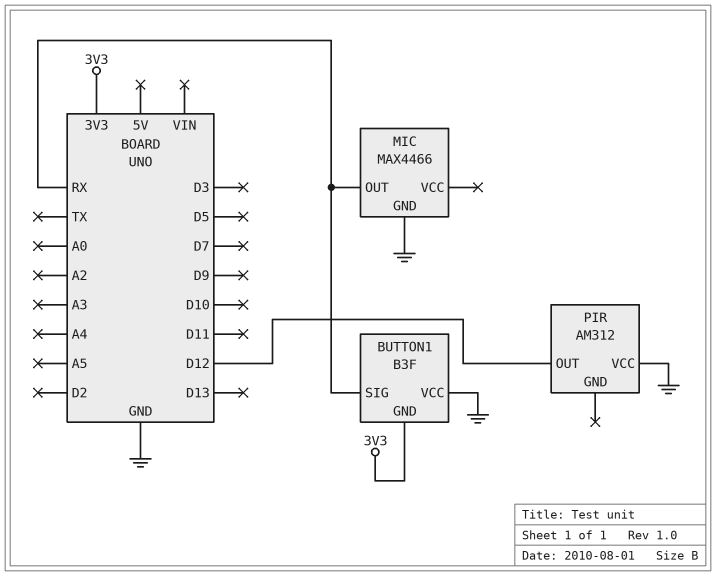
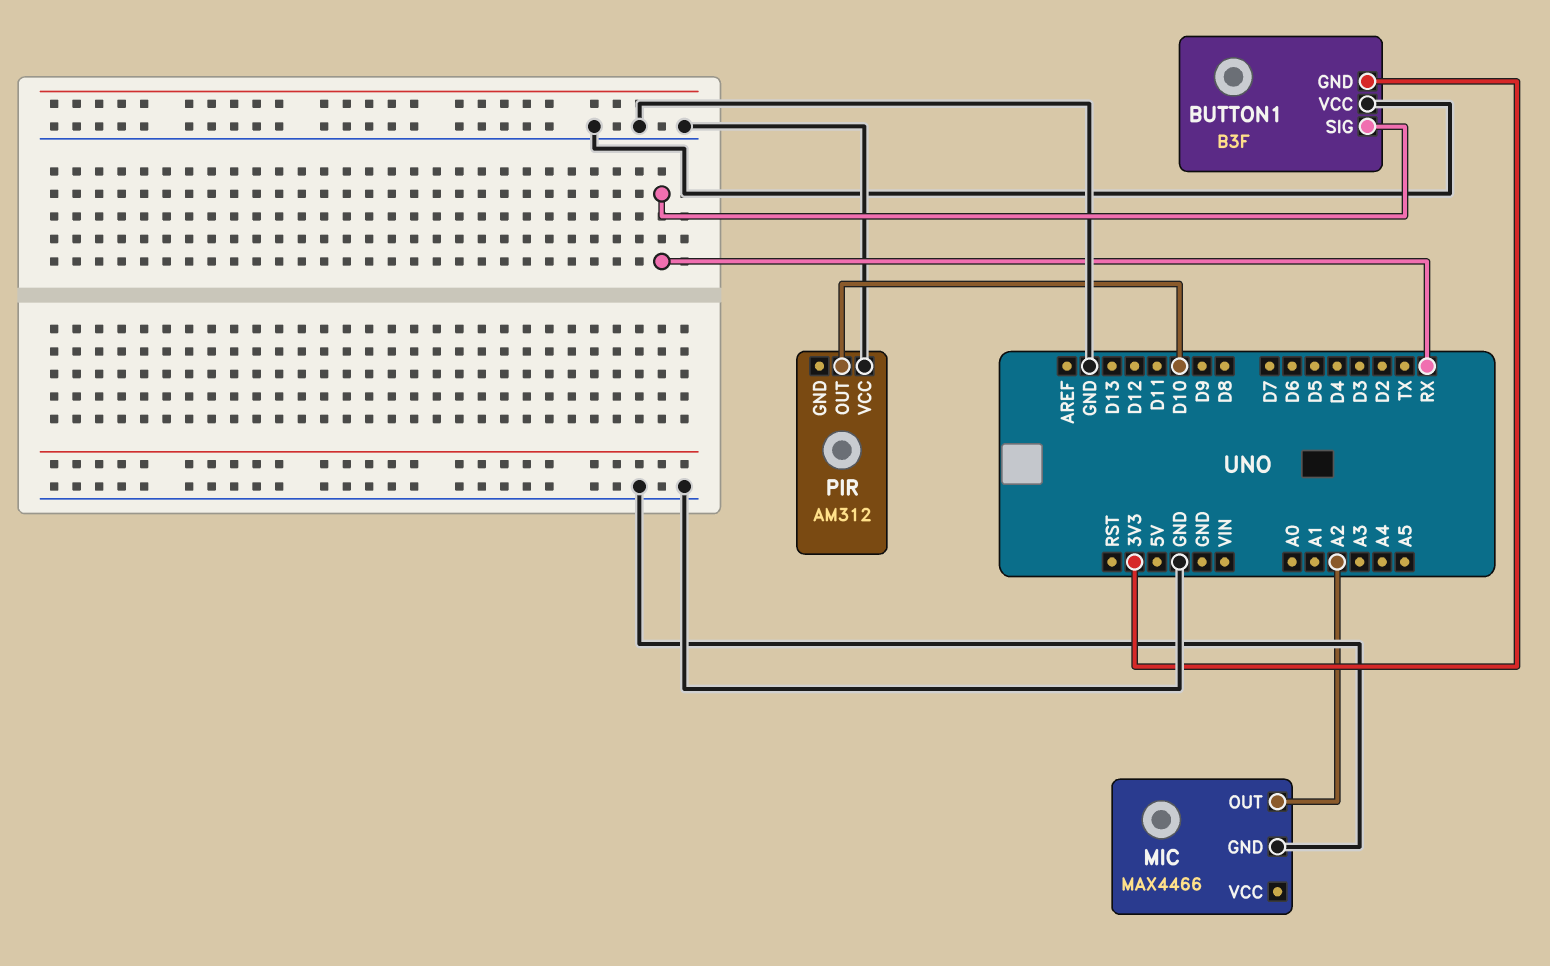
MIC pin OUT: RX -> A2
PIR pin OUT: D12 -> D10

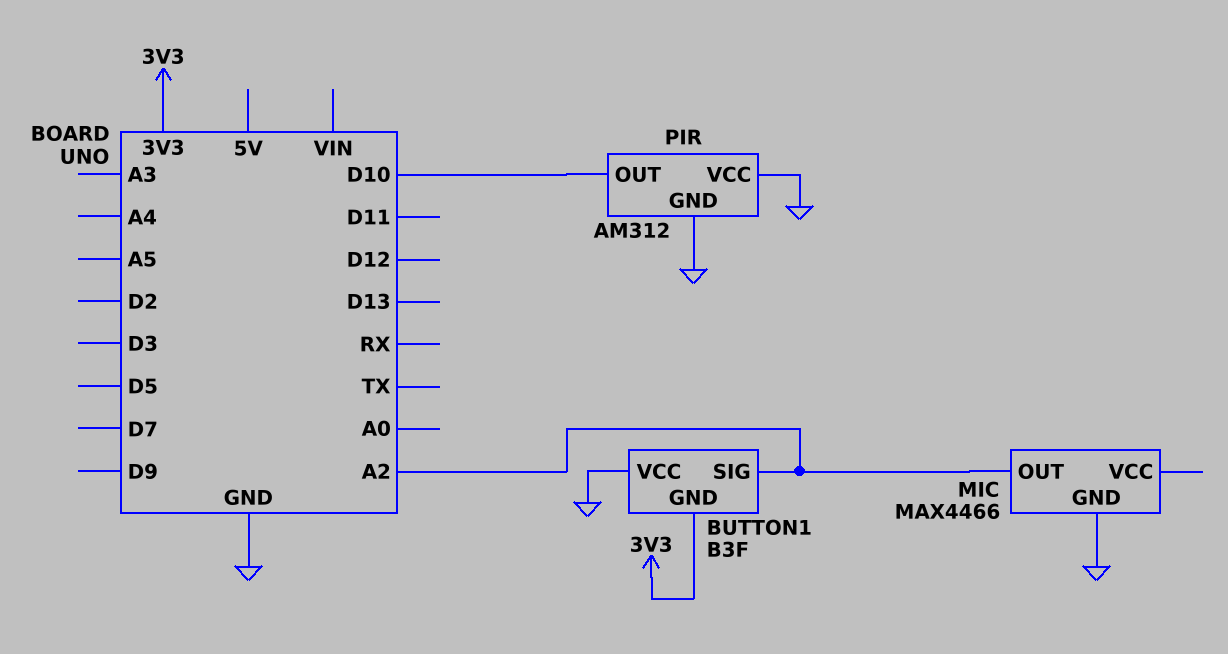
BUTTON1 pin SIG: RX -> A2
PIR pin GND: none -> GND

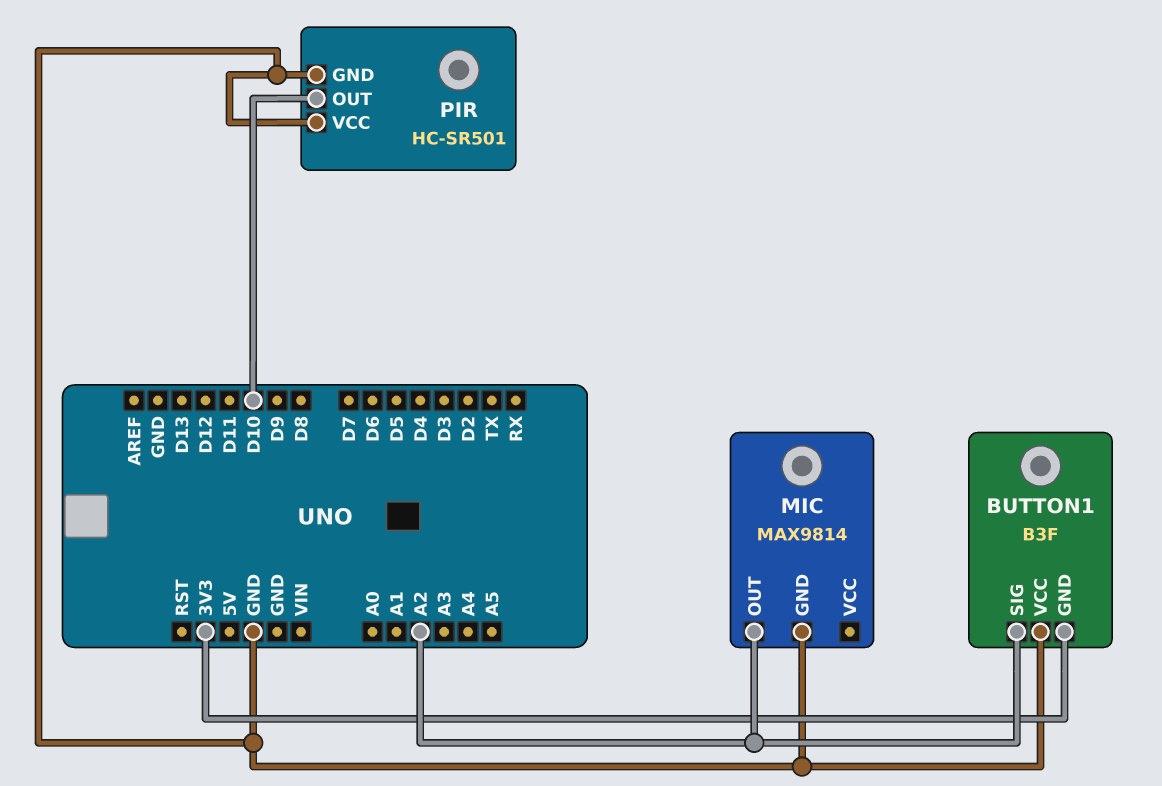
MIC: MAX4466 -> MAX9814
PIR: AM312 -> HC-SR501

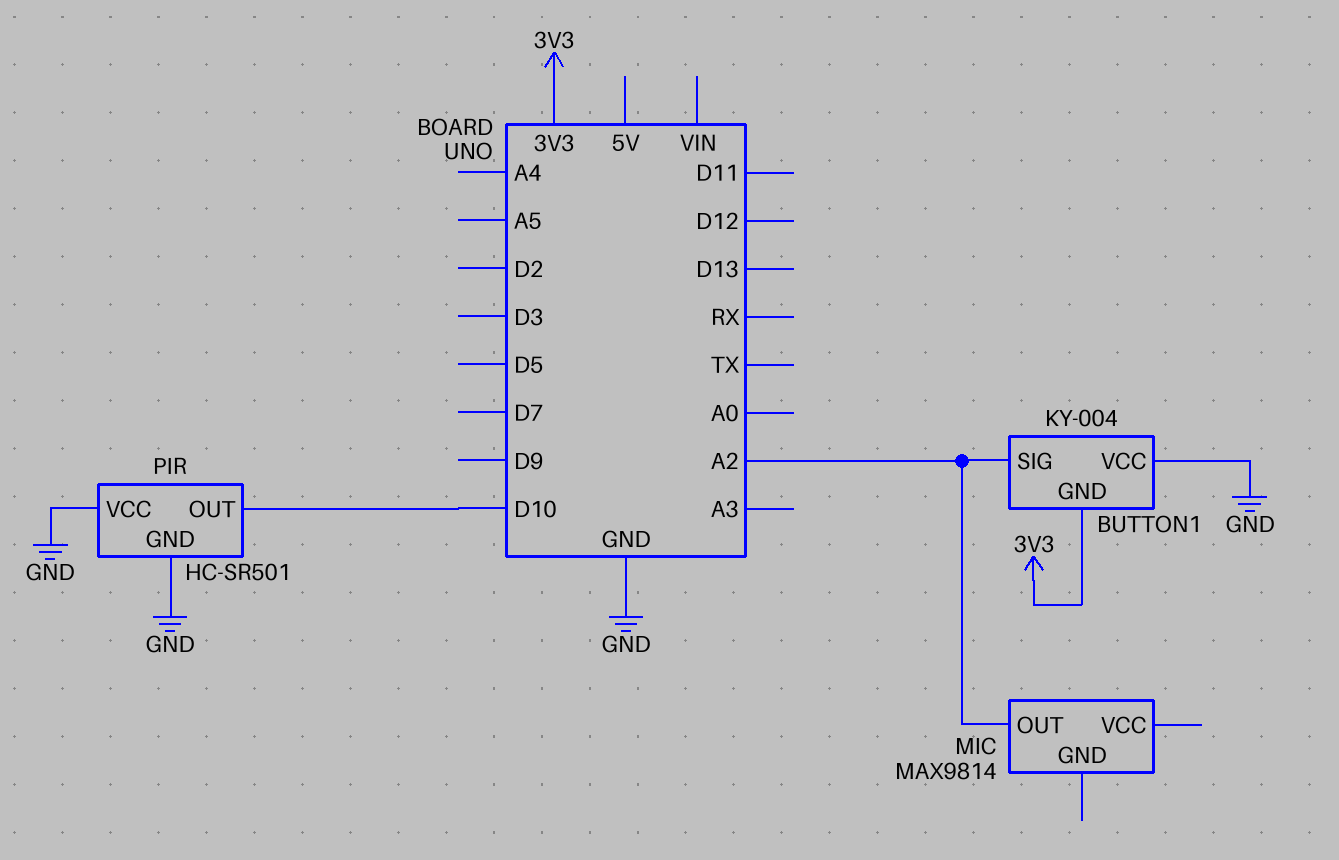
BUTTON1: B3F -> KY-004
MIC pin GND: GND -> none

